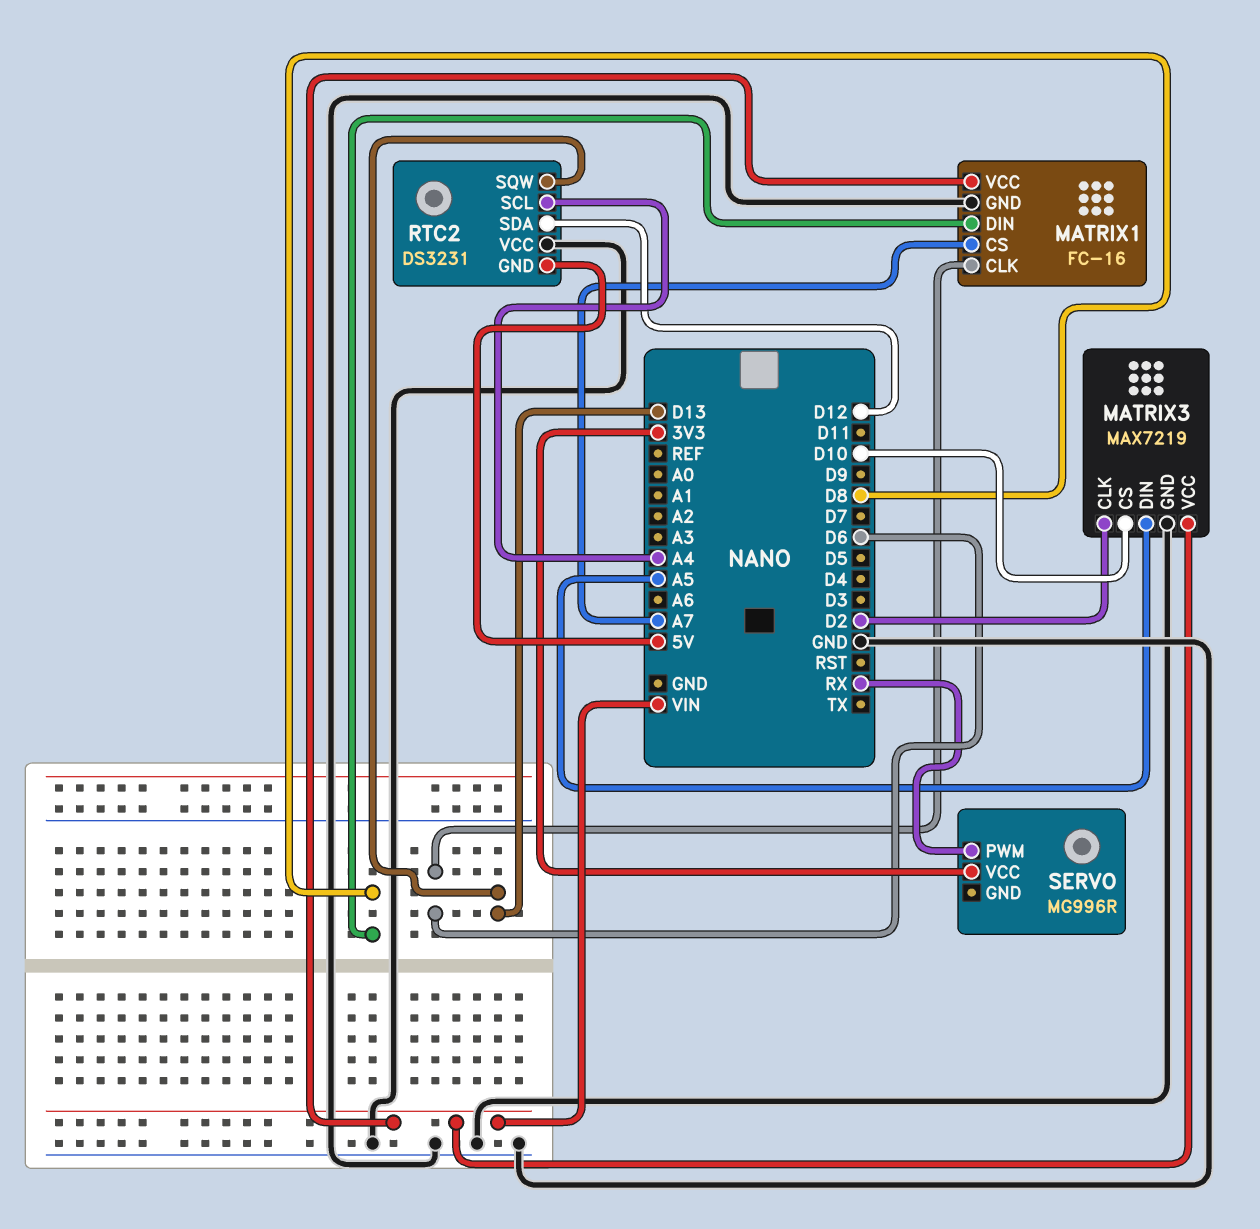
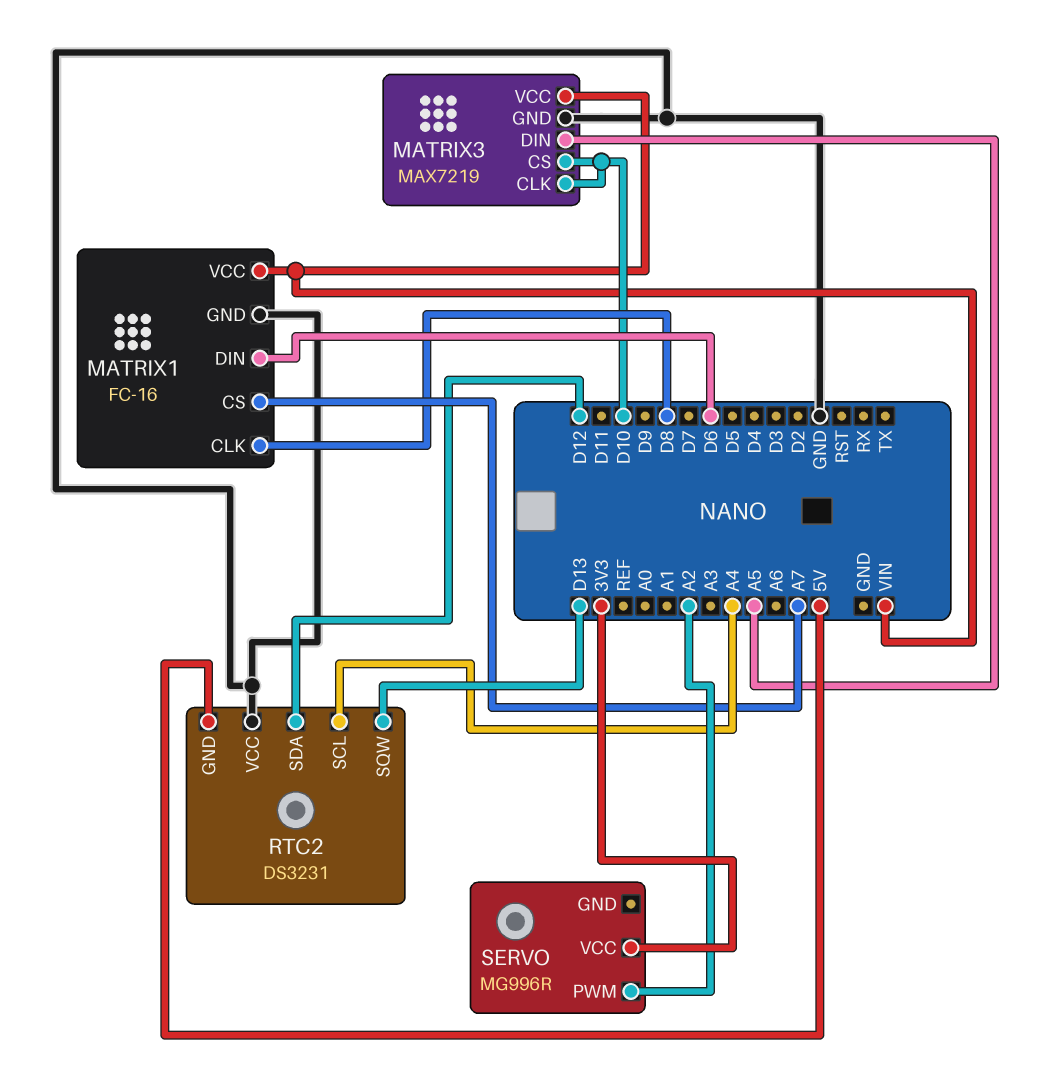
MATRIX1 pin CLK: D6 -> D8
MATRIX1 pin DIN: D8 -> D6
MATRIX3 pin CLK: D2 -> D10
SERVO pin PWM: RX -> A2

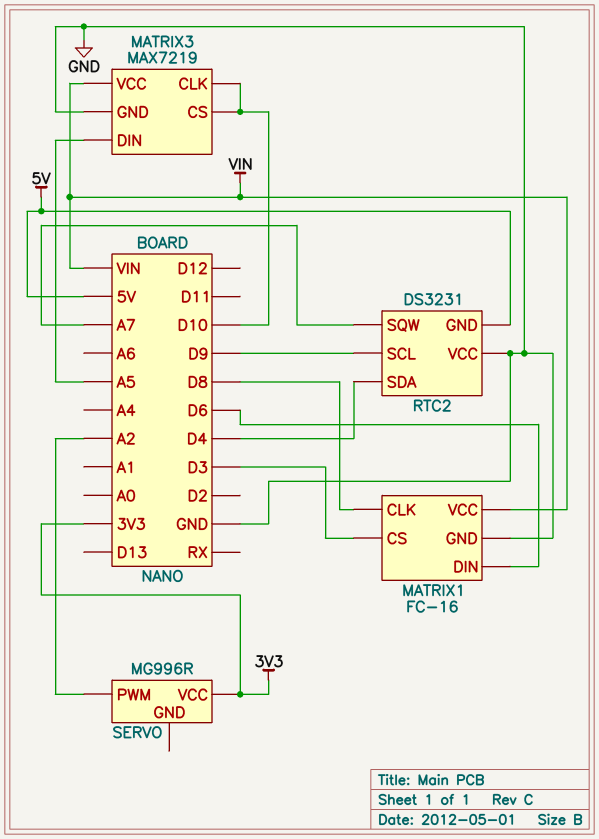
MATRIX1 pin CS: A7 -> D3
RTC2 pin SCL: A4 -> D9
RTC2 pin SDA: D12 -> D4
RTC2 pin SQW: D13 -> A7

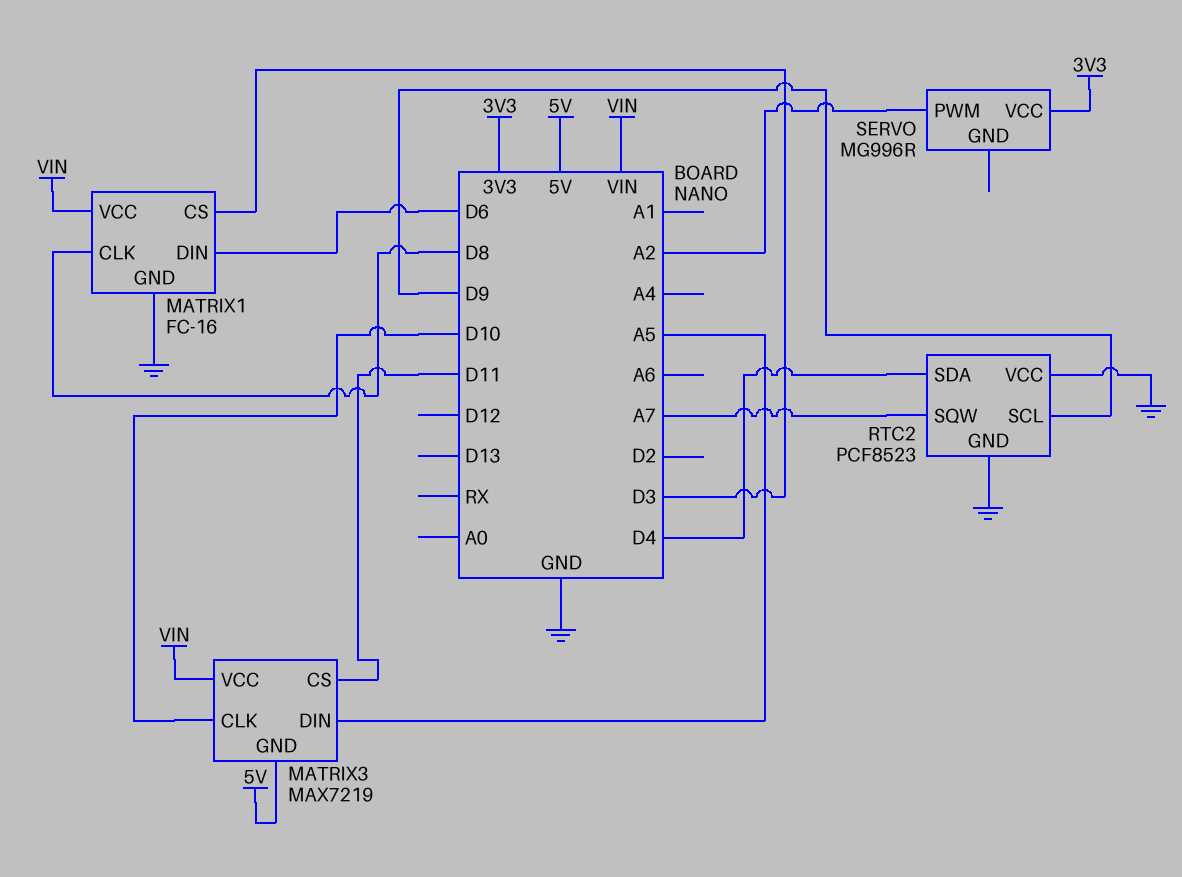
MATRIX3 pin CS: D10 -> D11
MATRIX3 pin GND: GND -> 5V
RTC2: DS3231 -> PCF8523
RTC2 pin GND: 5V -> GND

